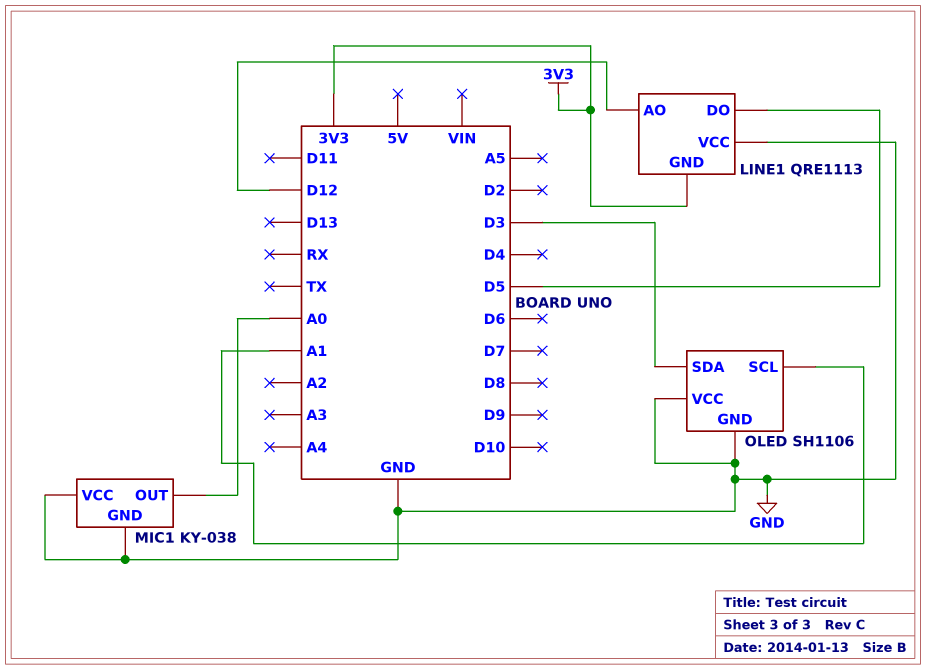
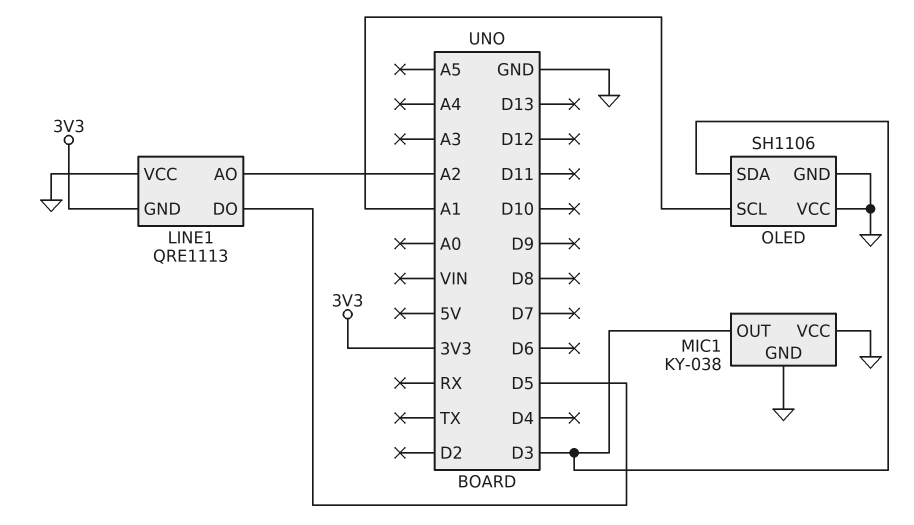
LINE1 pin AO: D12 -> A2
MIC1 pin OUT: A0 -> D3

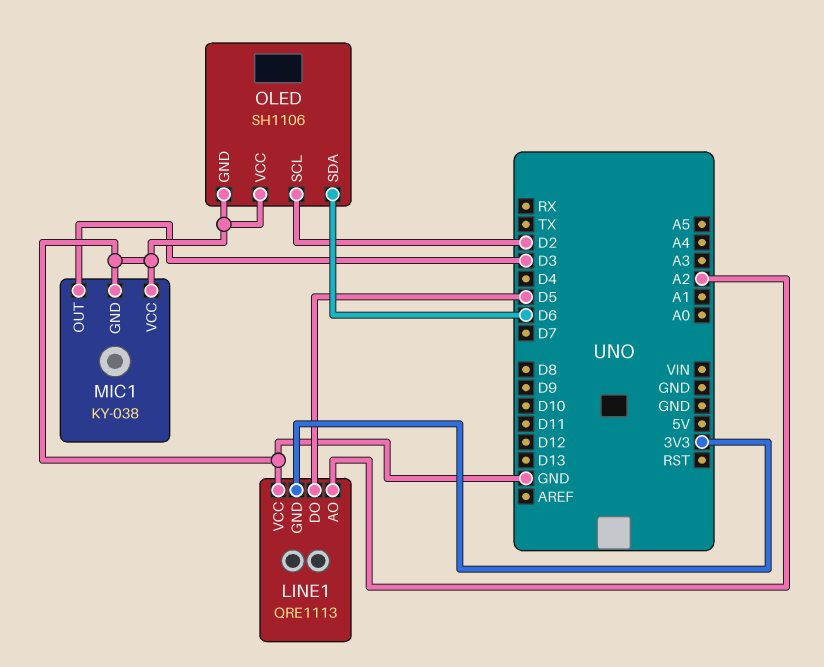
OLED pin SCL: A1 -> D2
OLED pin SDA: D3 -> D6

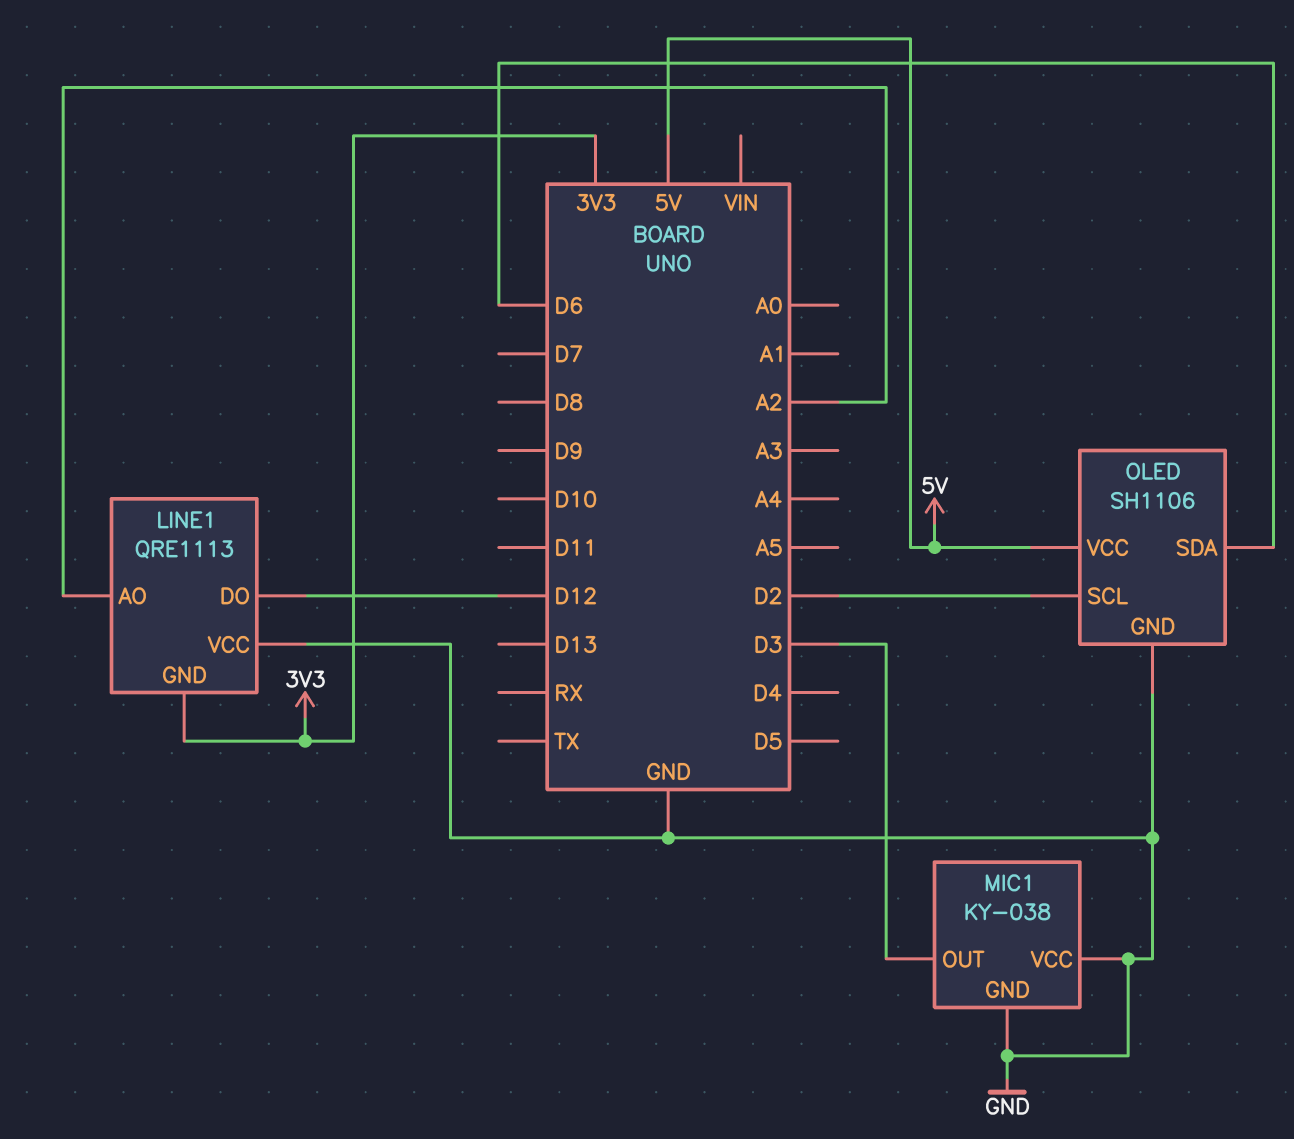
LINE1 pin DO: D5 -> D12
OLED pin VCC: GND -> 5V

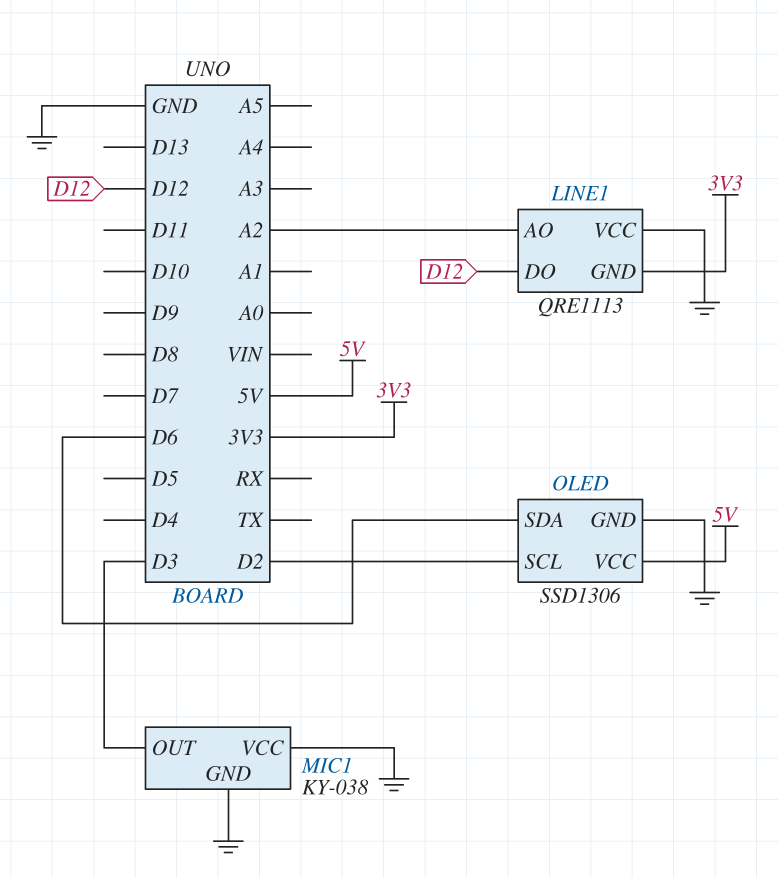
OLED: SH1106 -> SSD1306

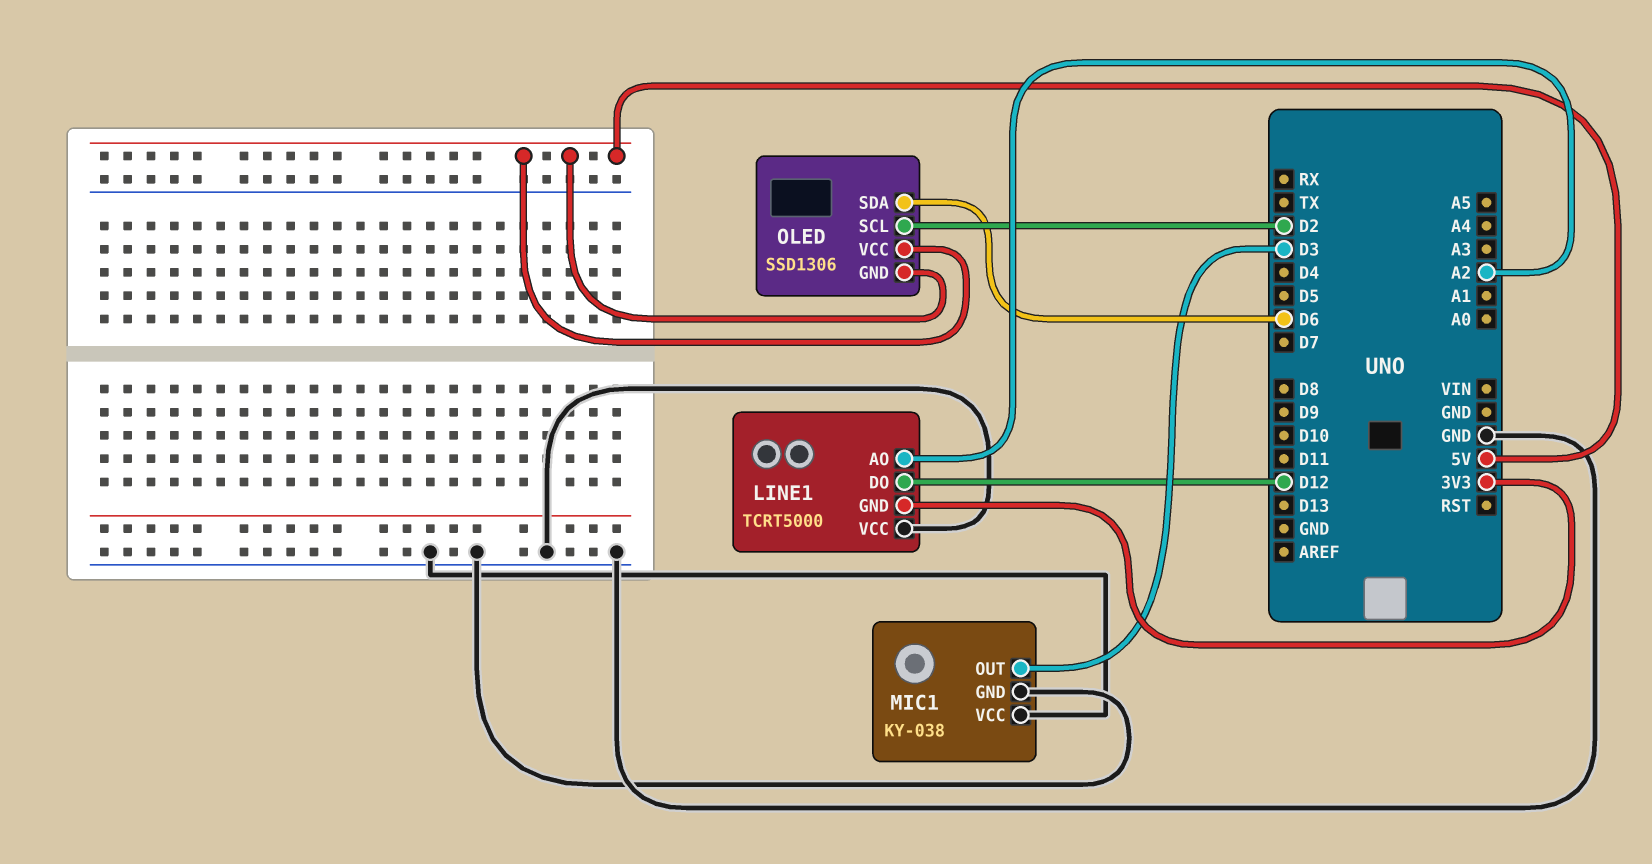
LINE1: QRE1113 -> TCRT5000
OLED pin GND: GND -> 5V

